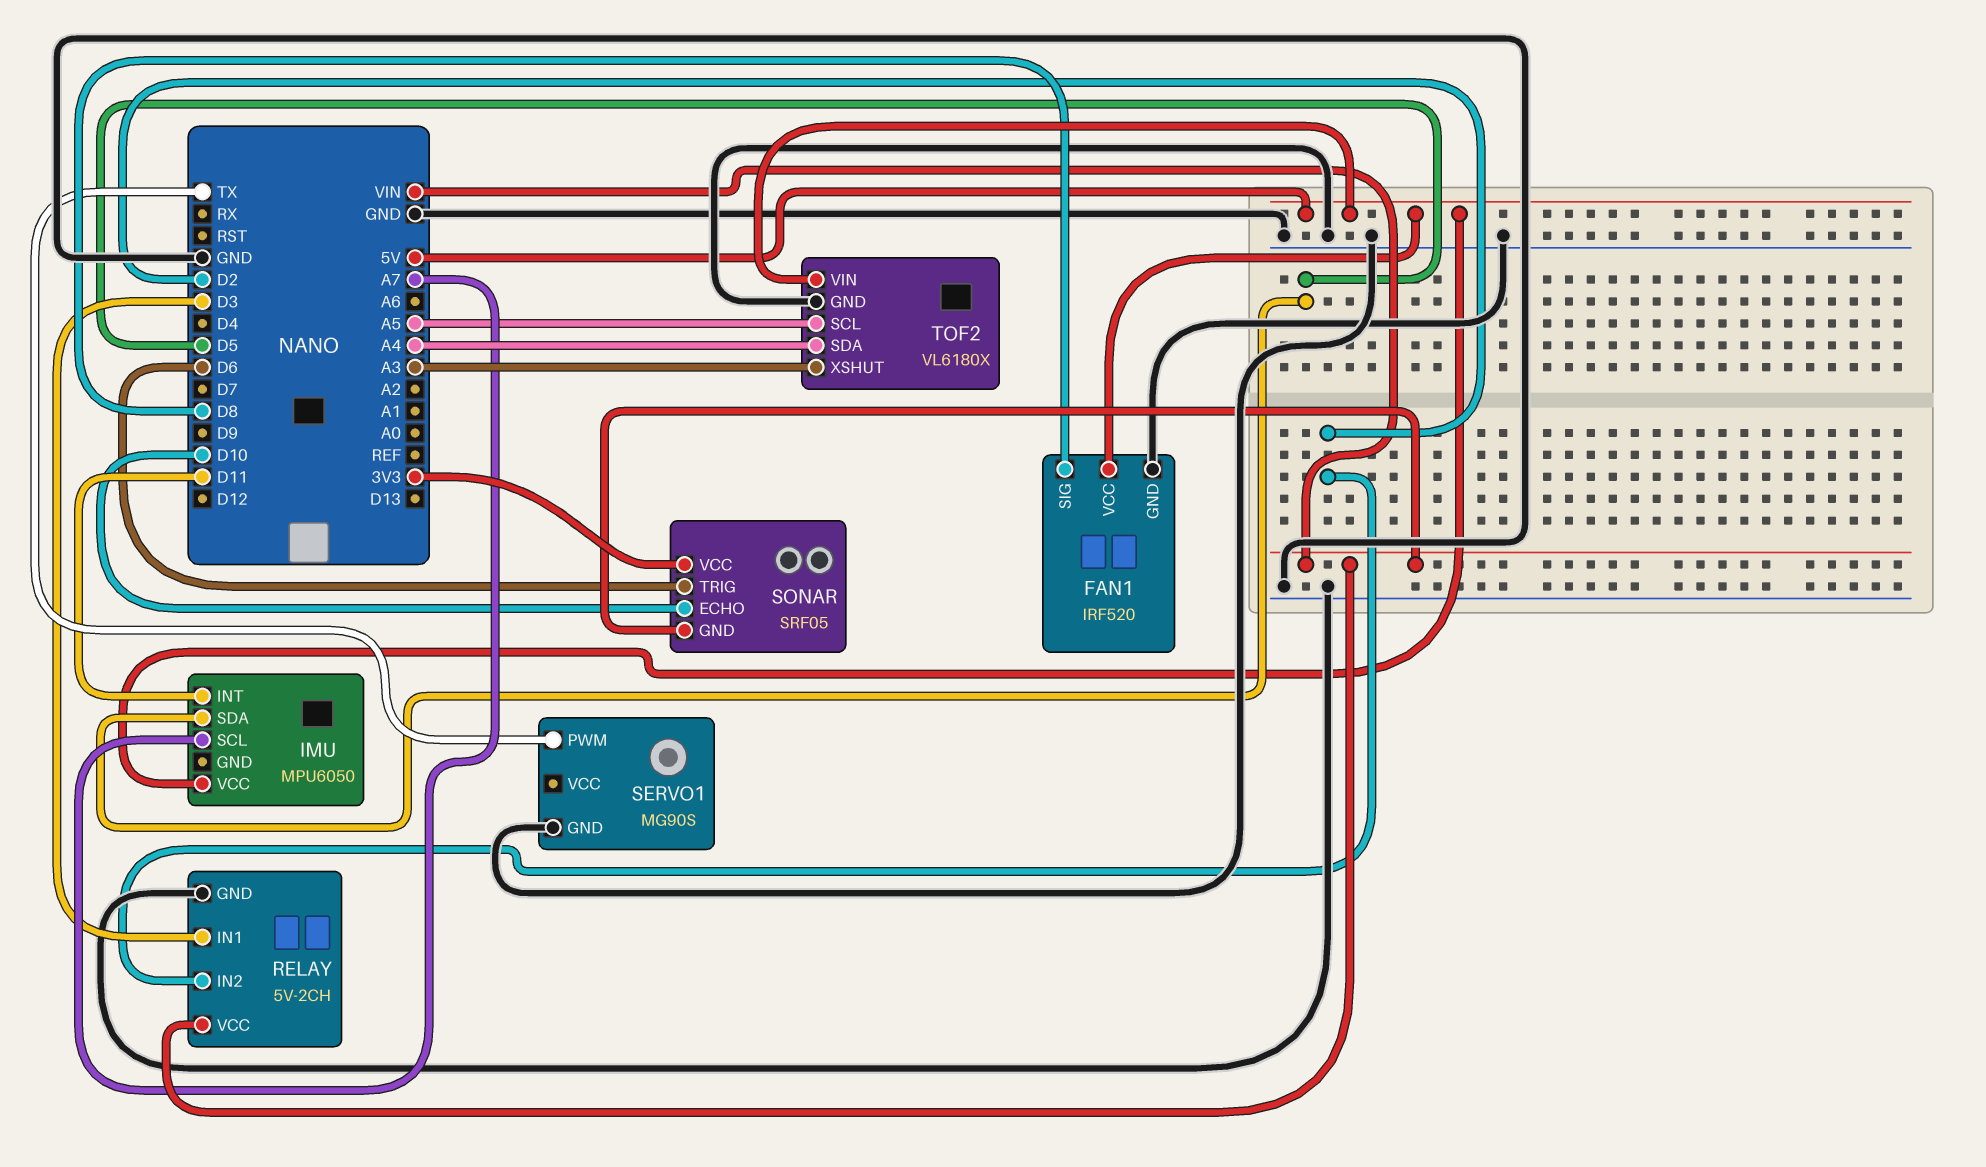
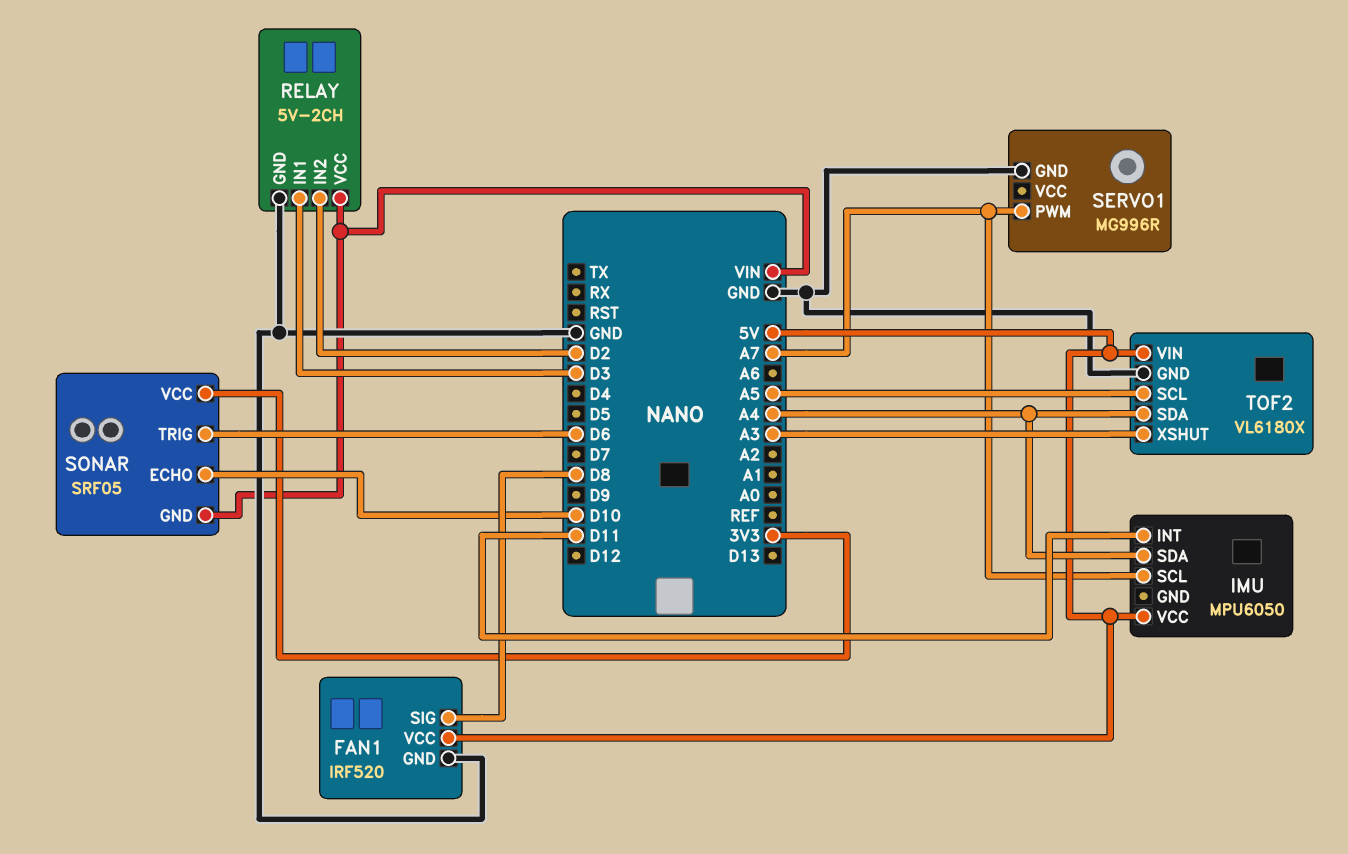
IMU pin SDA: D5 -> A4
SERVO1: MG90S -> MG996R
SERVO1 pin PWM: TX -> A7

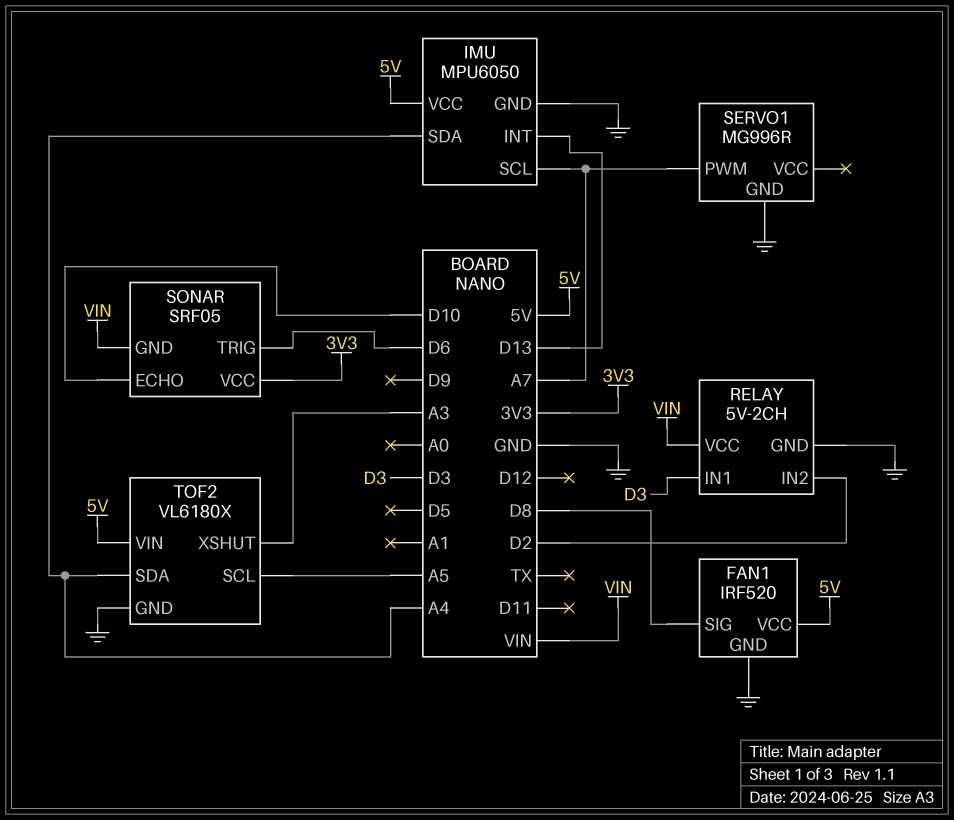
IMU pin GND: none -> GND
IMU pin INT: D11 -> D13

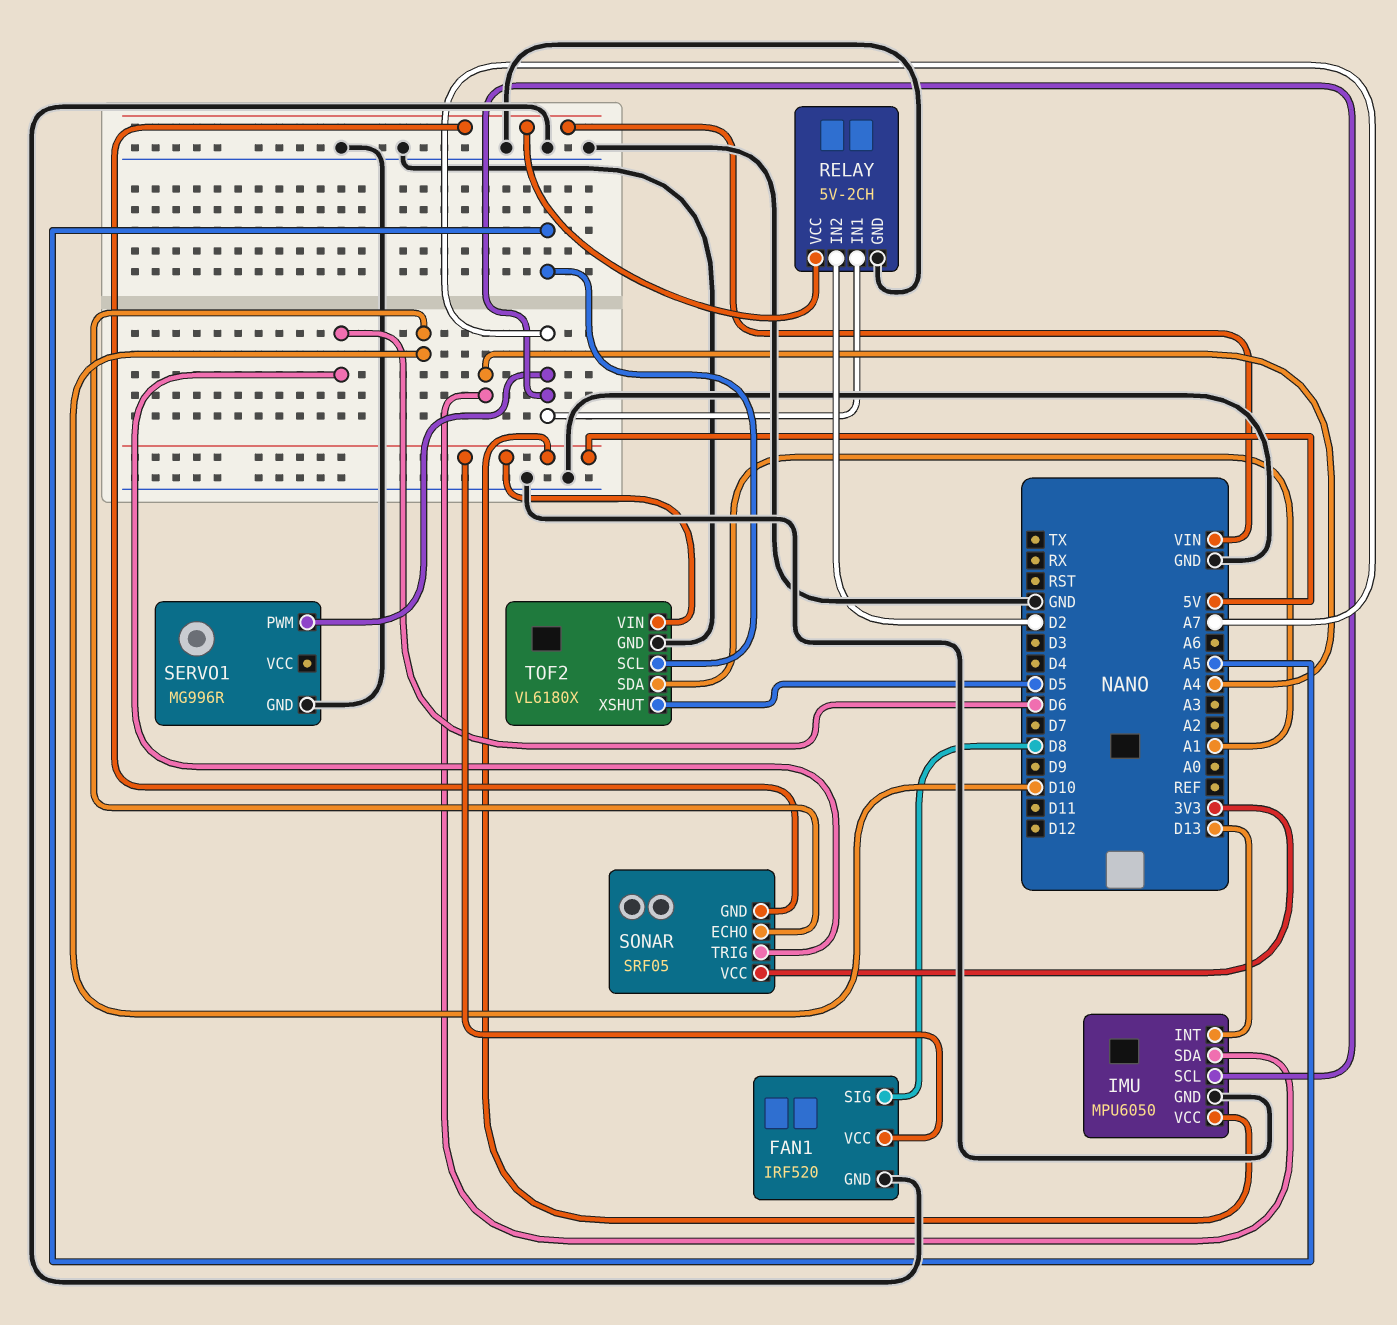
RELAY pin IN1: D3 -> A7
TOF2 pin SDA: A4 -> A1
TOF2 pin XSHUT: A3 -> D5

